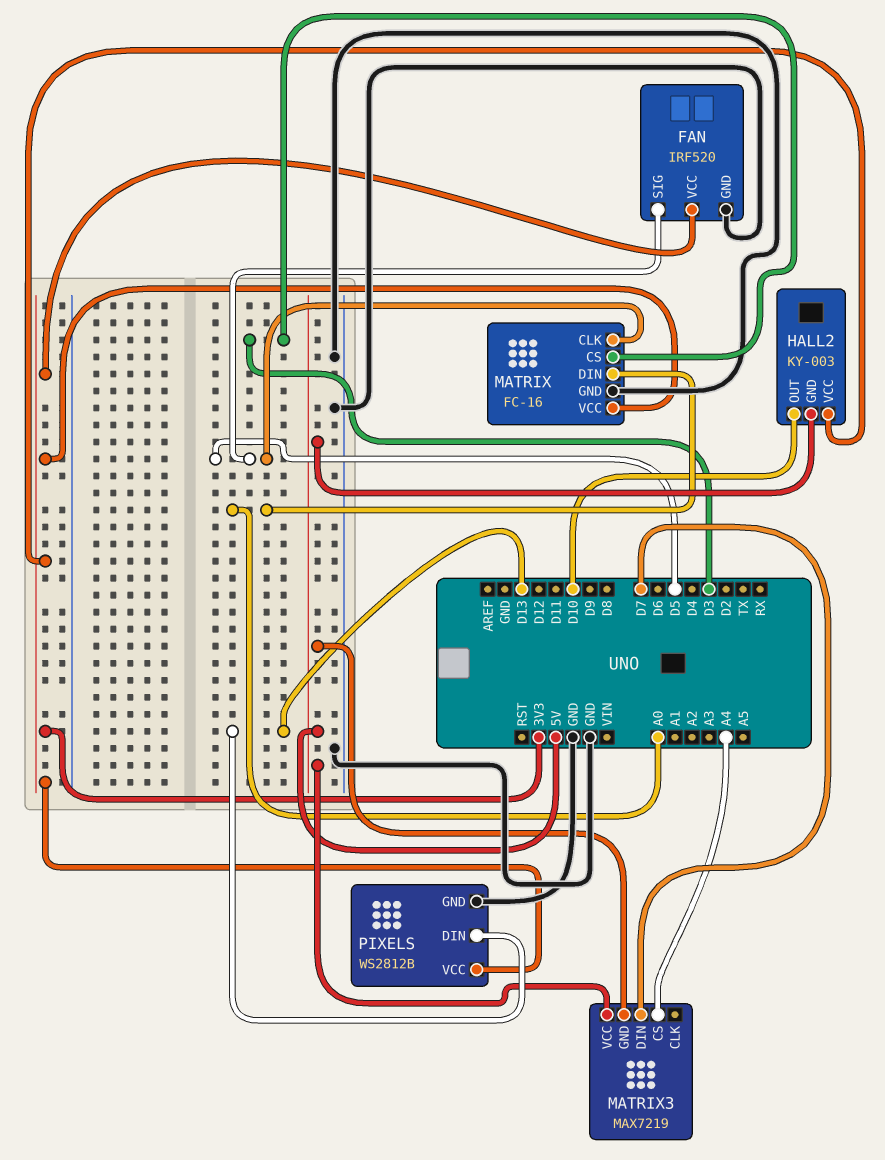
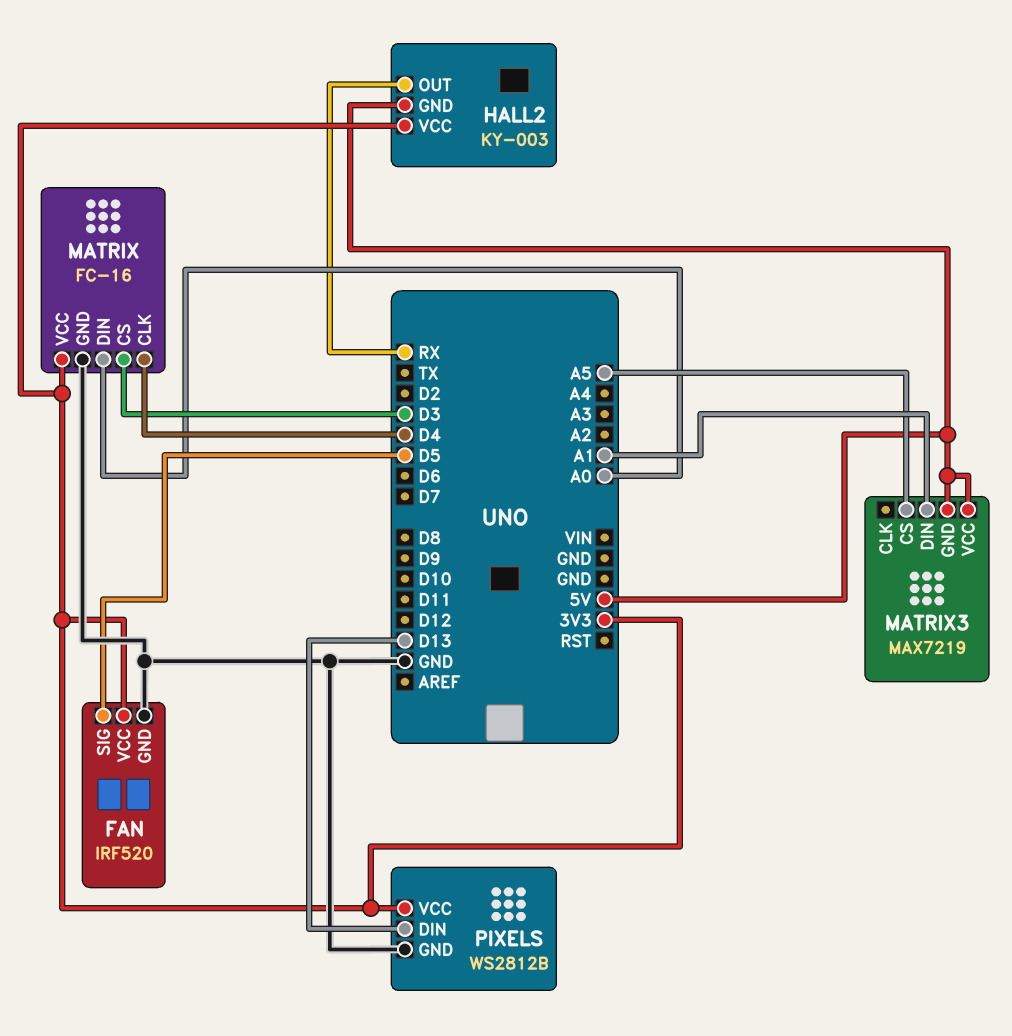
HALL2 pin OUT: D10 -> RX
MATRIX pin CLK: D5 -> D4
MATRIX3 pin CS: A4 -> A5
MATRIX3 pin DIN: D7 -> A1

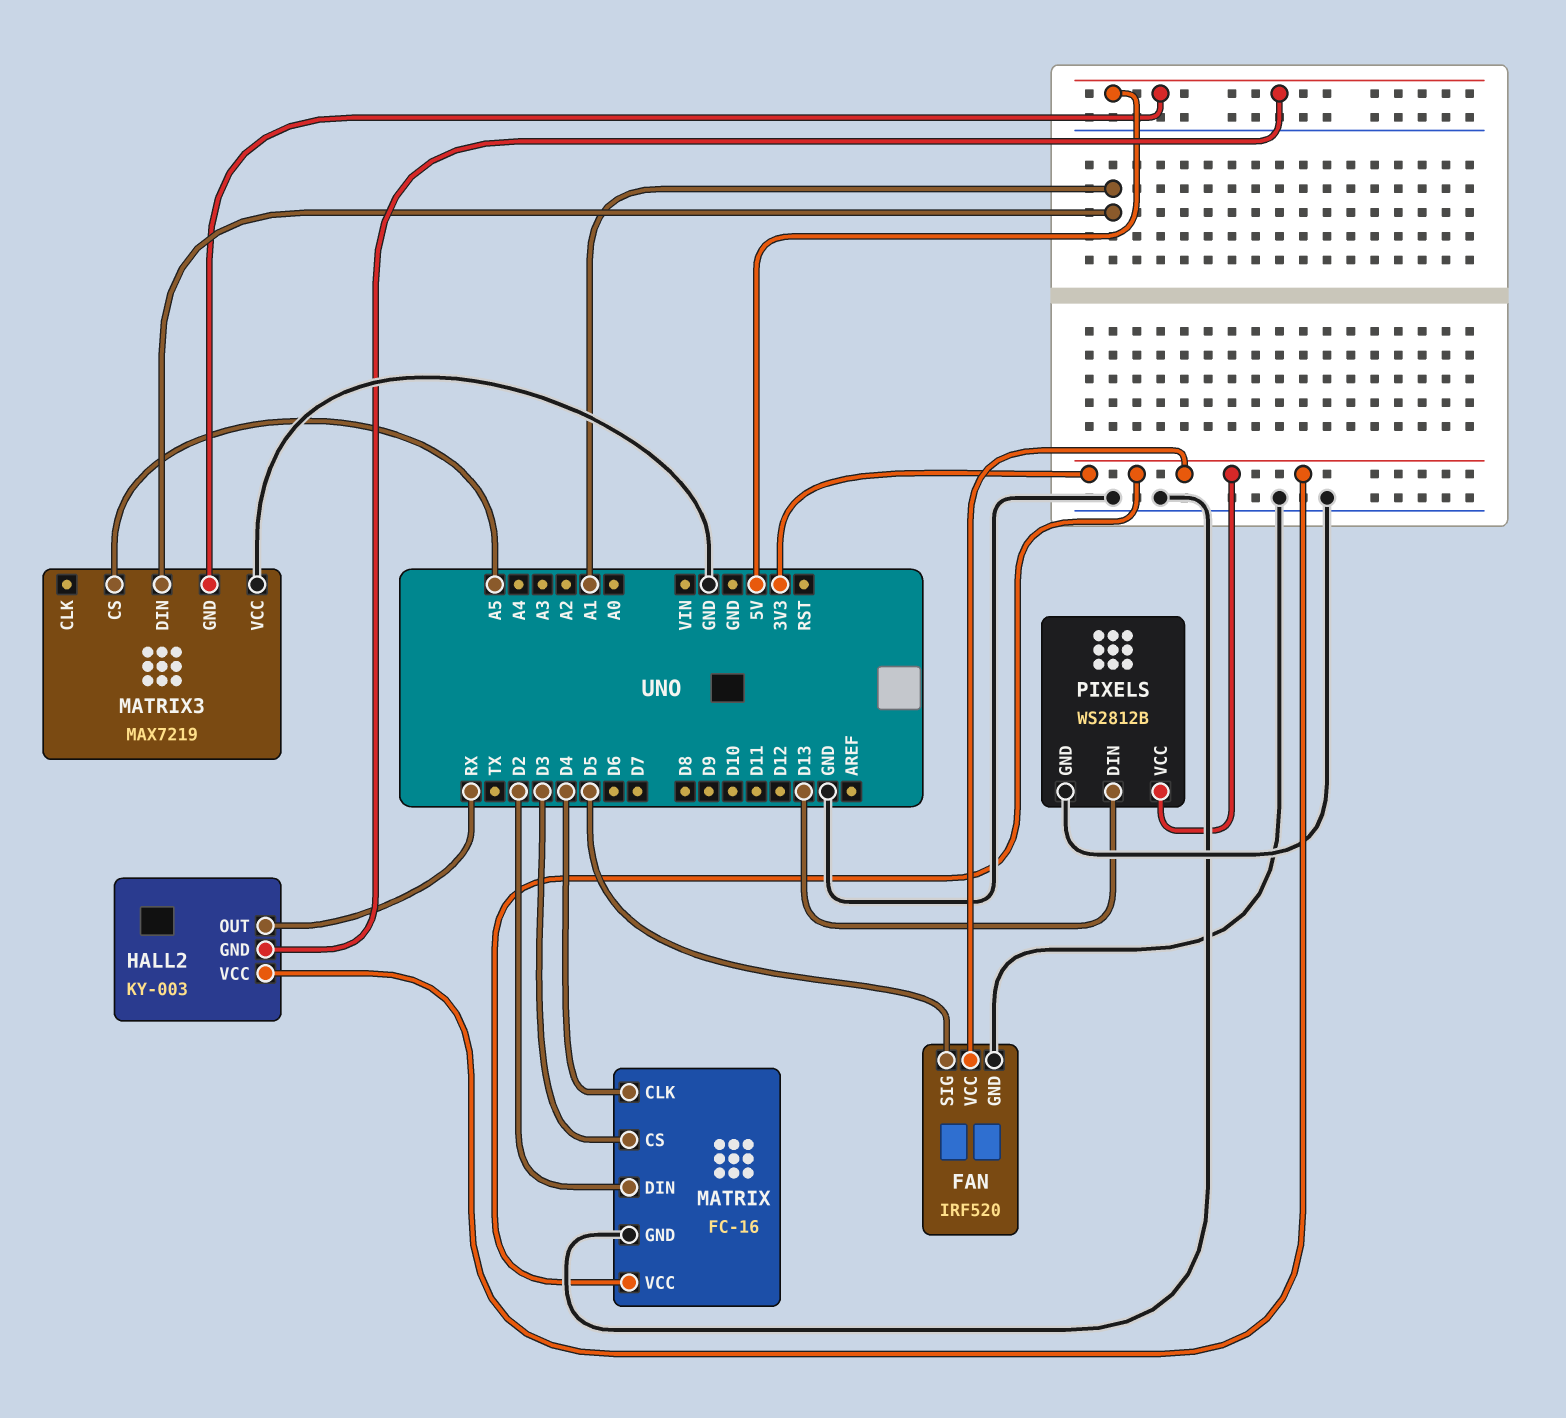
MATRIX pin DIN: A0 -> D2
MATRIX3 pin VCC: 5V -> GND

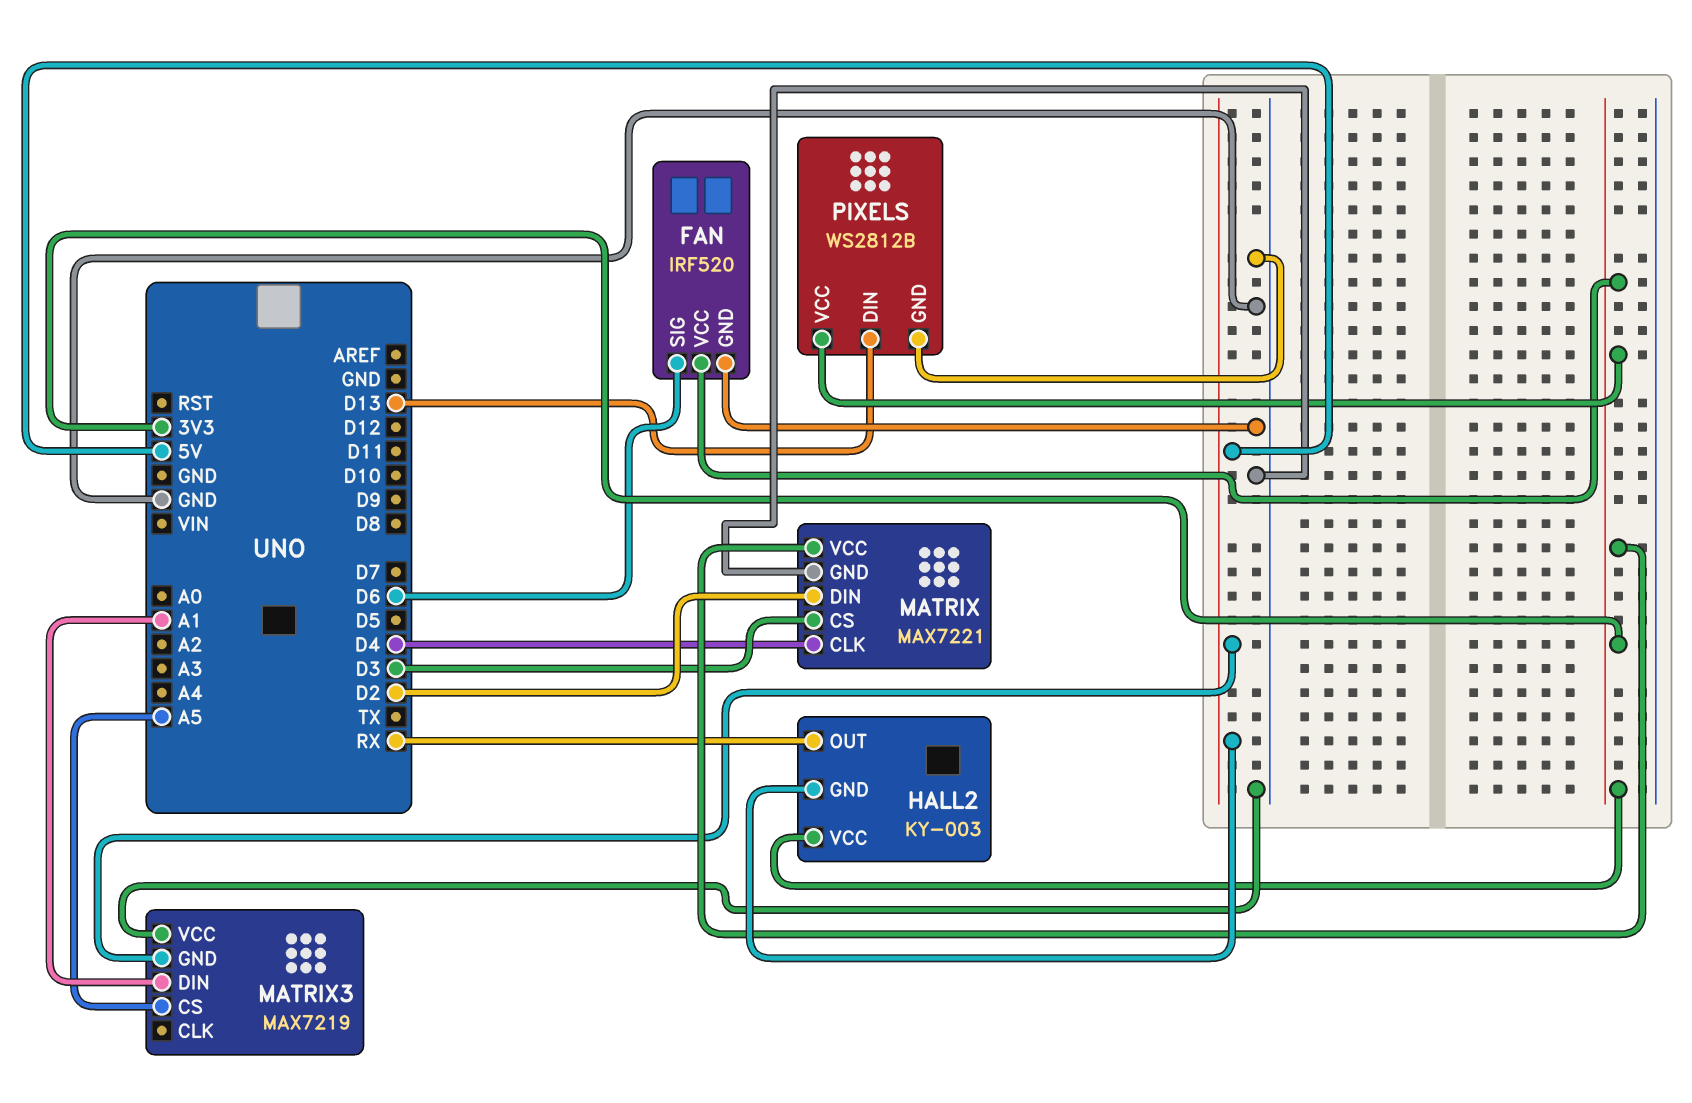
FAN pin SIG: D5 -> D6
MATRIX: FC-16 -> MAX7221

